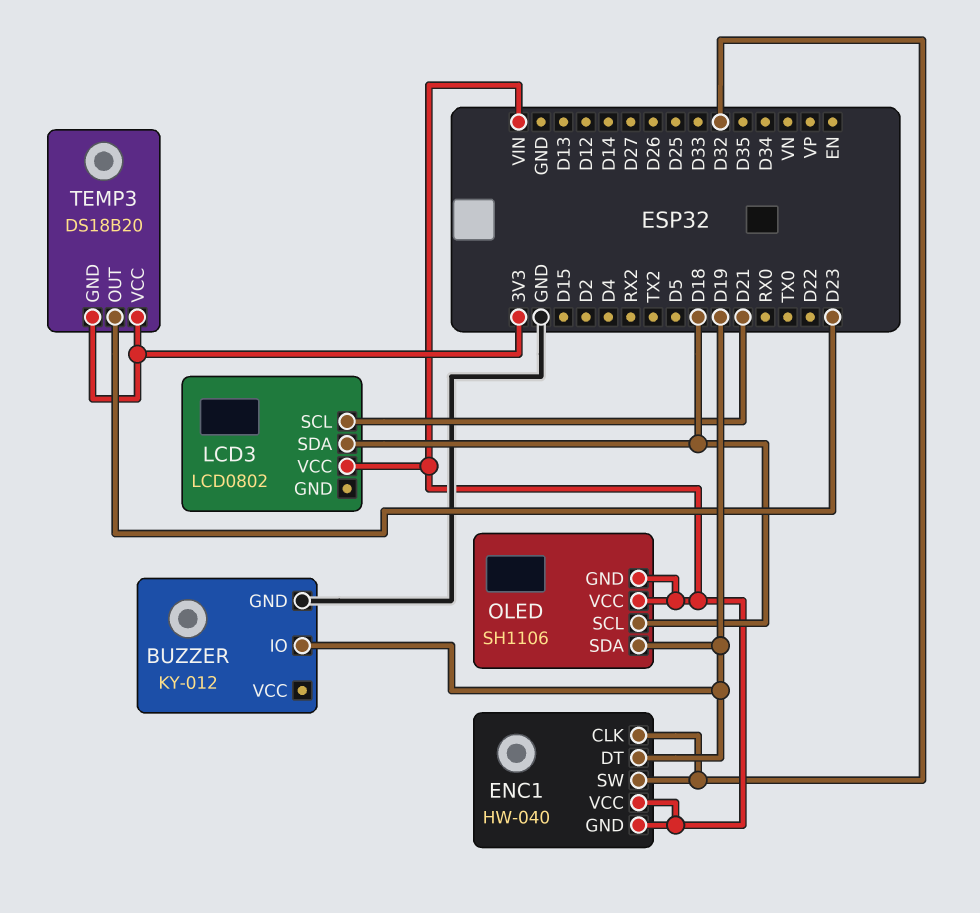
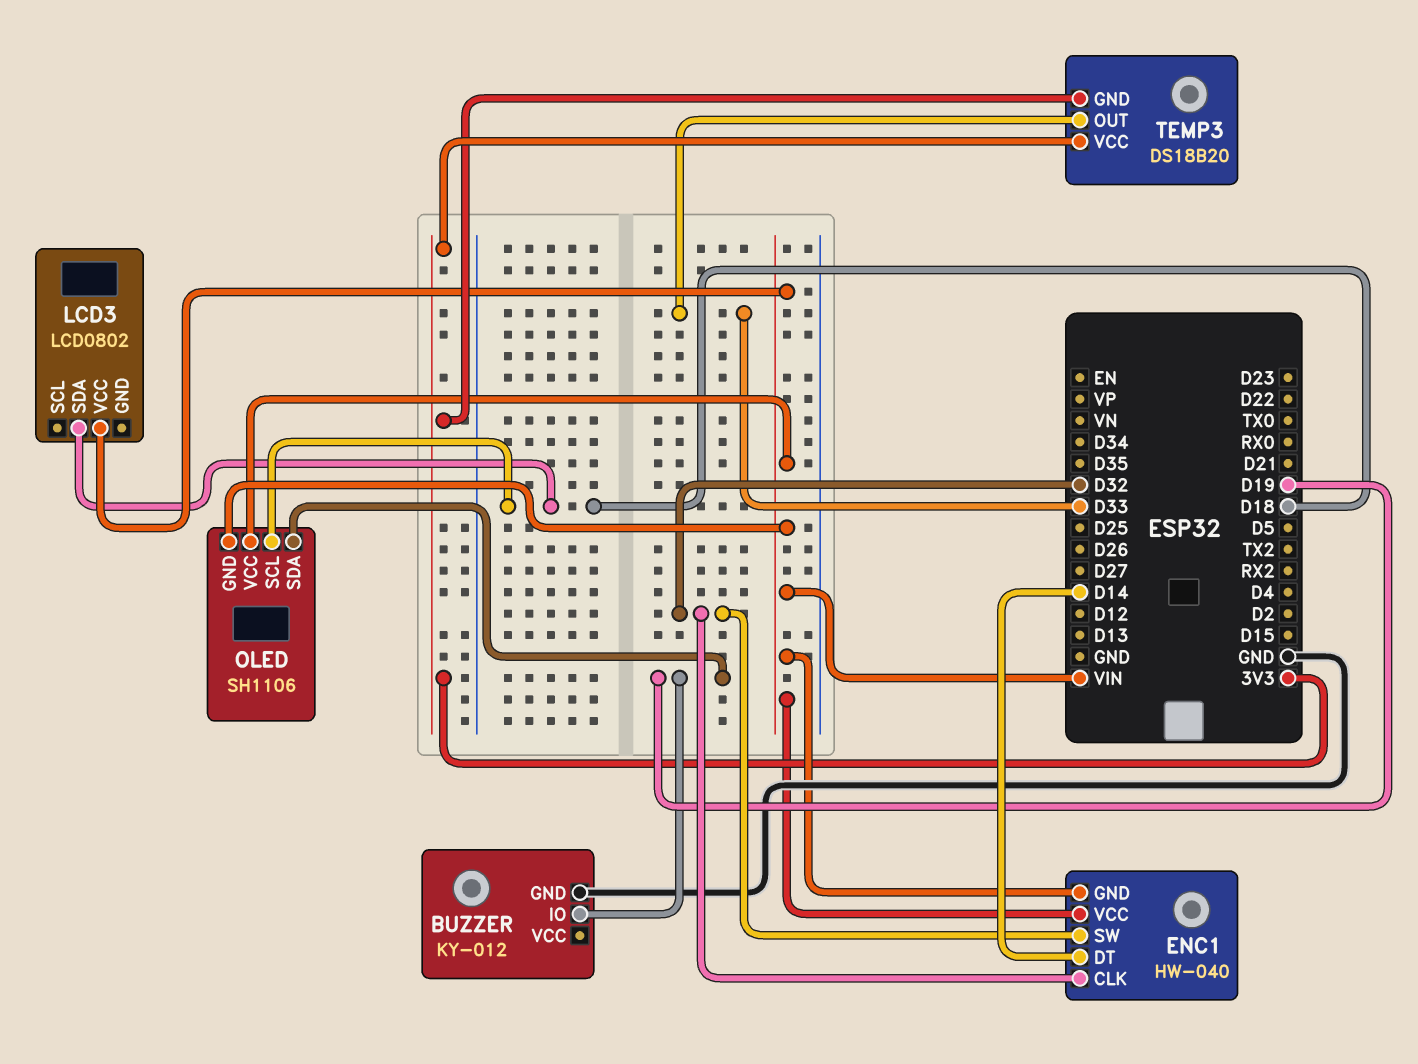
ENC1 pin DT: D19 -> D14
LCD3 pin SCL: D21 -> none
TEMP3 pin OUT: D23 -> D33

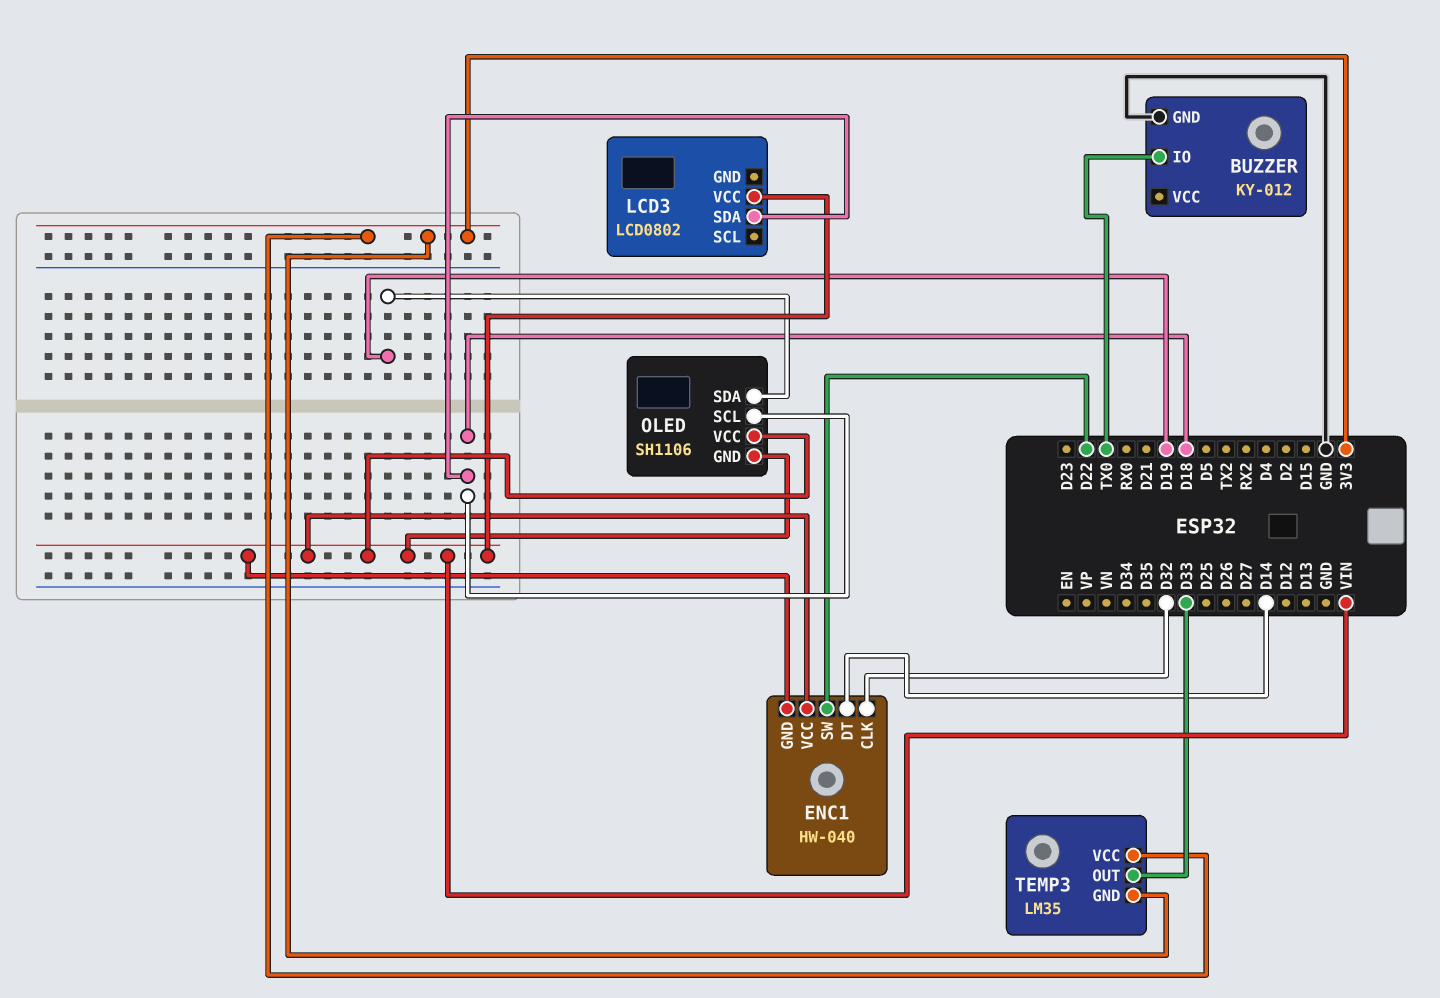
BUZZER pin IO: D19 -> TX0
ENC1 pin SW: D32 -> D22
TEMP3: DS18B20 -> LM35

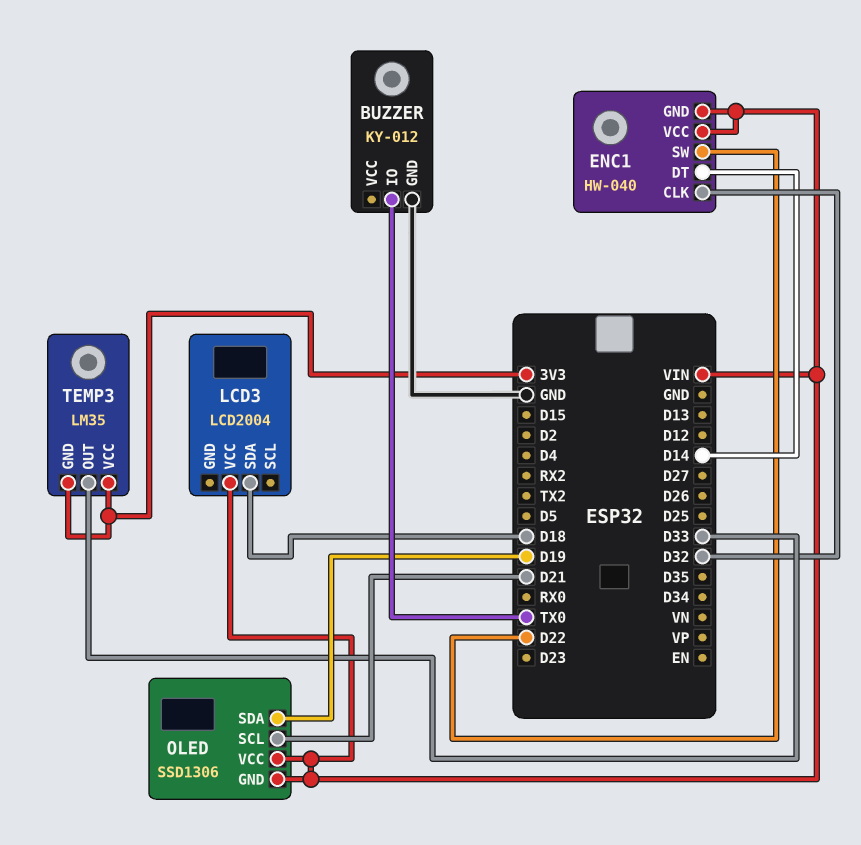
LCD3: LCD0802 -> LCD2004
OLED: SH1106 -> SSD1306
OLED pin SCL: D18 -> D21

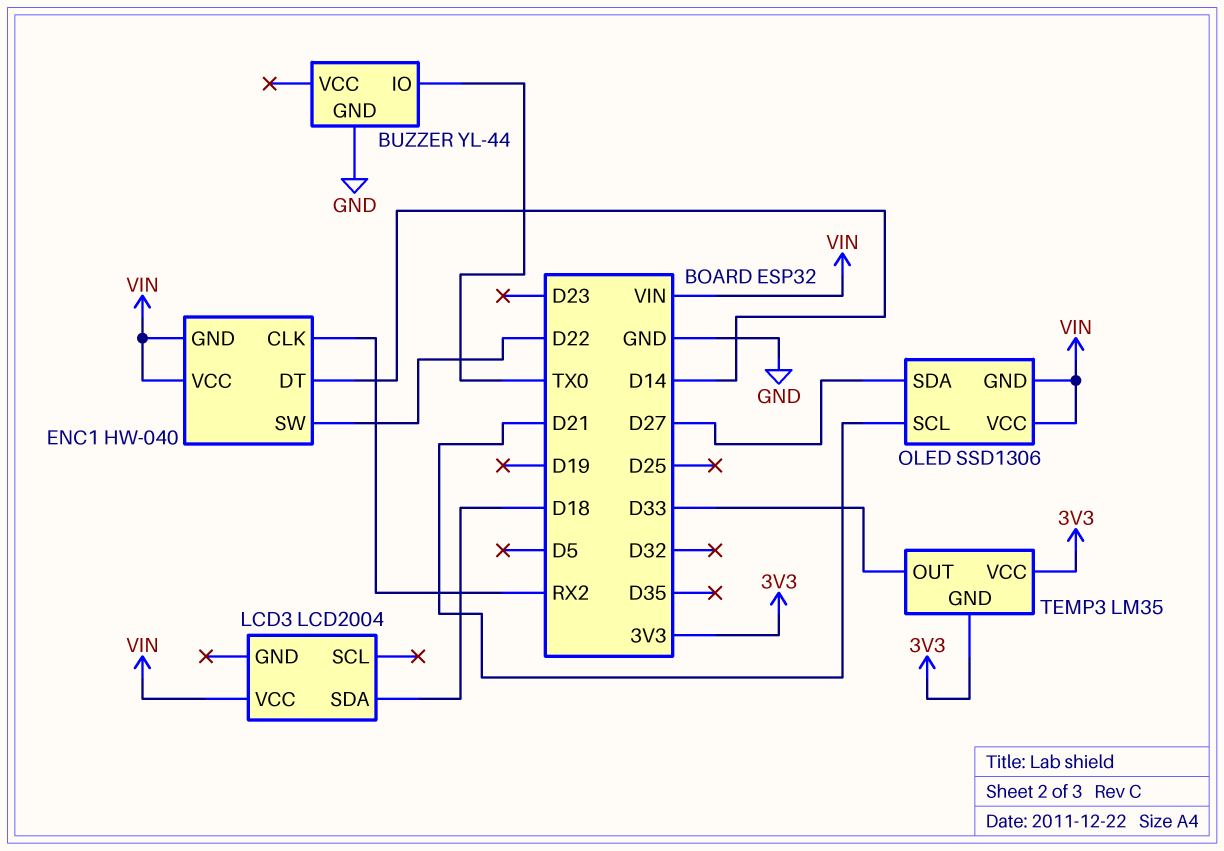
BUZZER: KY-012 -> YL-44
ENC1 pin CLK: D32 -> RX2
OLED pin SDA: D19 -> D27

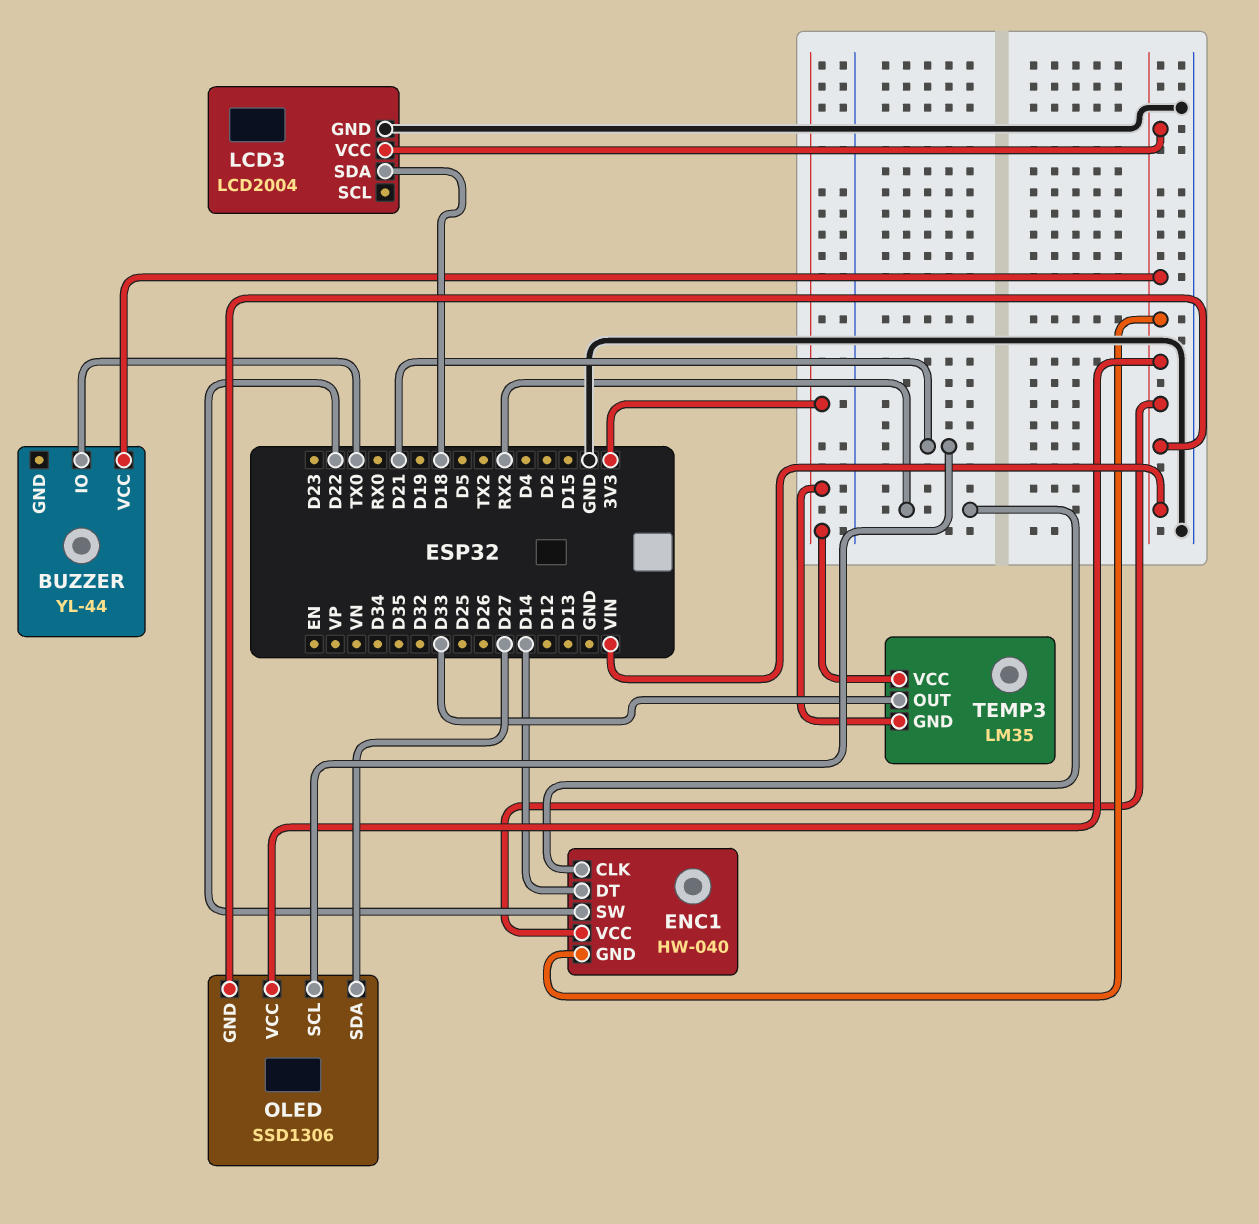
BUZZER pin GND: GND -> none
BUZZER pin VCC: none -> VIN
LCD3 pin GND: none -> GND

